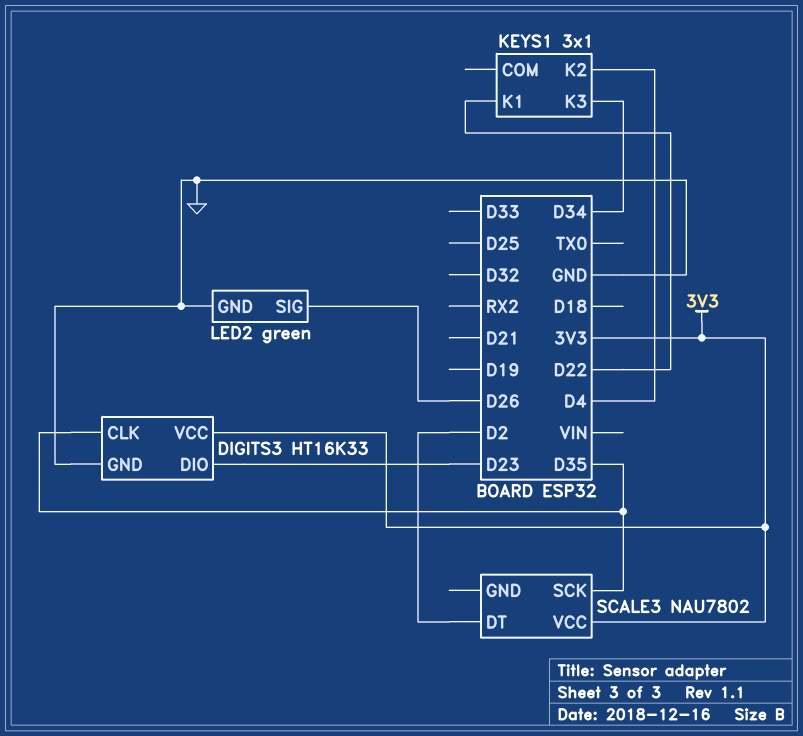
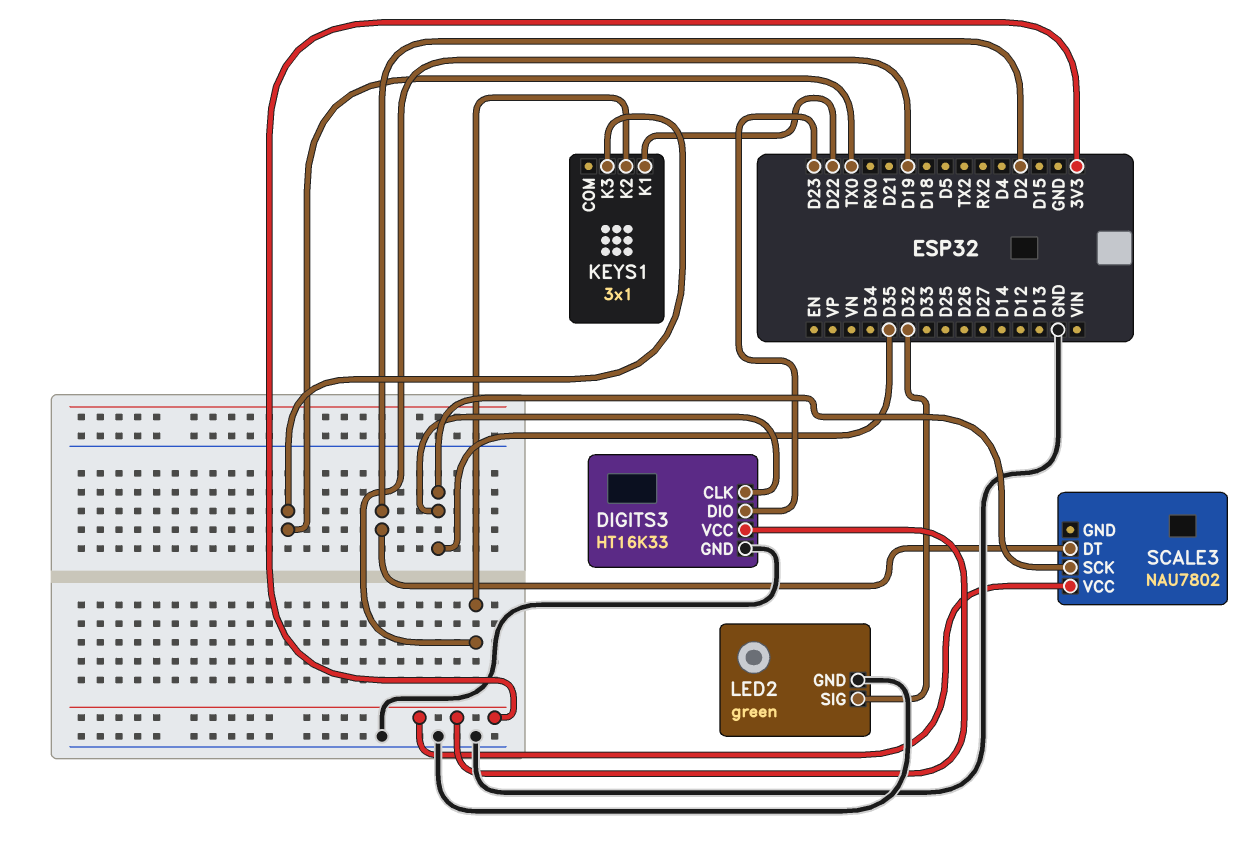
KEYS1 pin K2: D4 -> D19
KEYS1 pin K3: D34 -> TX0
LED2 pin SIG: D26 -> D32

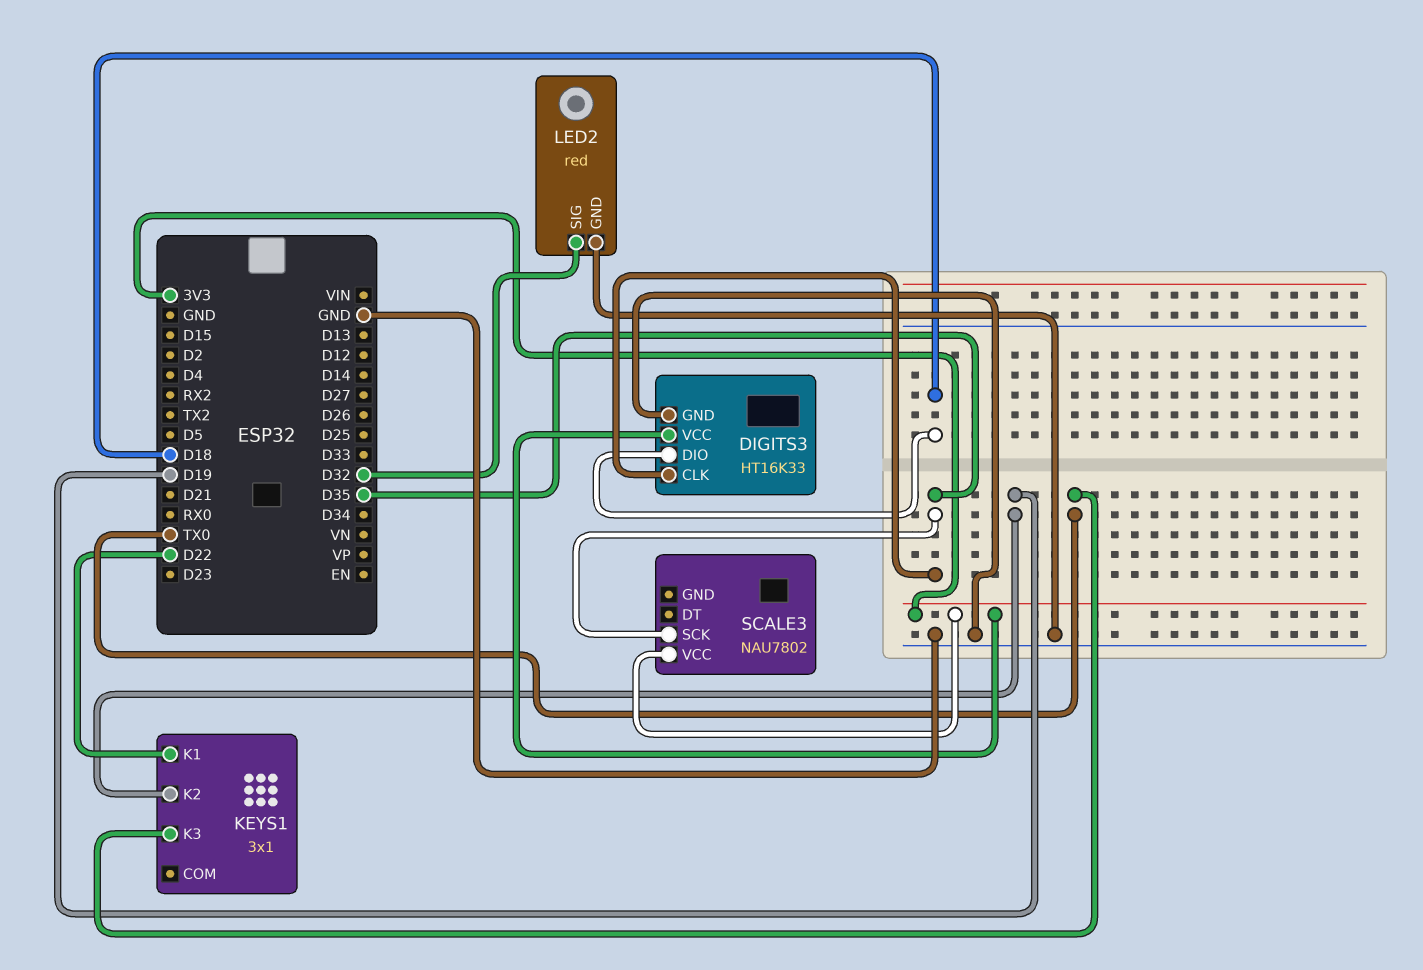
DIGITS3 pin DIO: D23 -> D18
LED2: green -> red
SCALE3 pin DT: D2 -> none

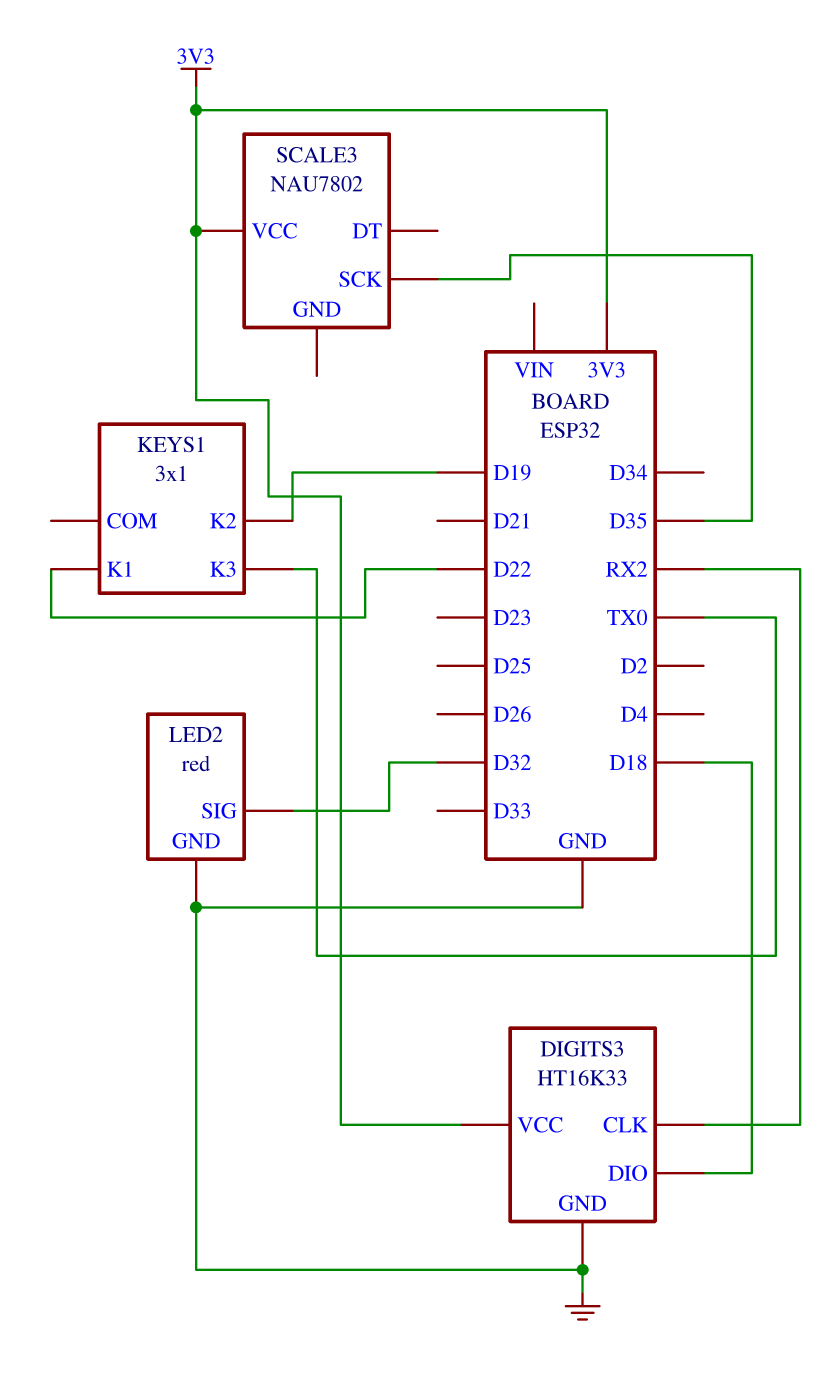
DIGITS3 pin CLK: D35 -> RX2

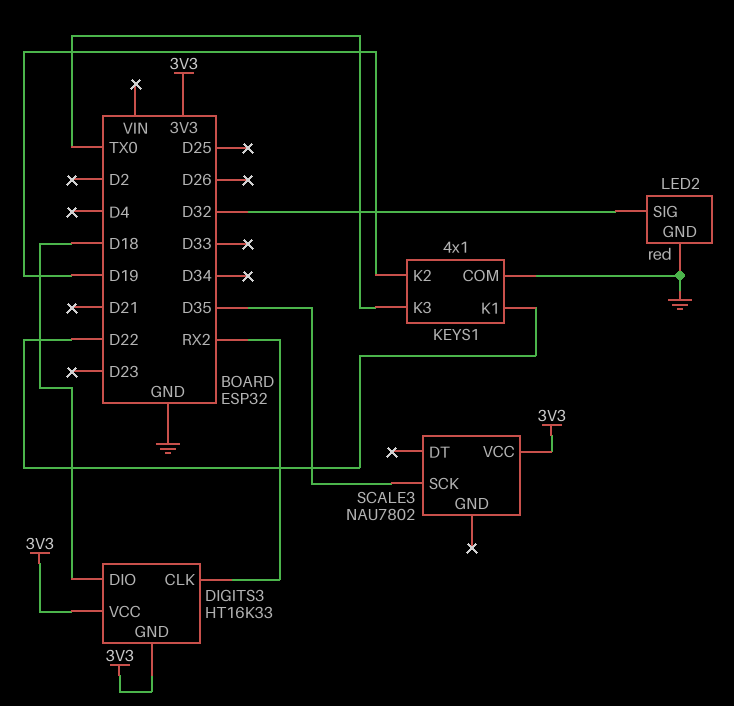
DIGITS3 pin GND: GND -> 3V3
KEYS1: 3x1 -> 4x1
KEYS1 pin COM: none -> GND

